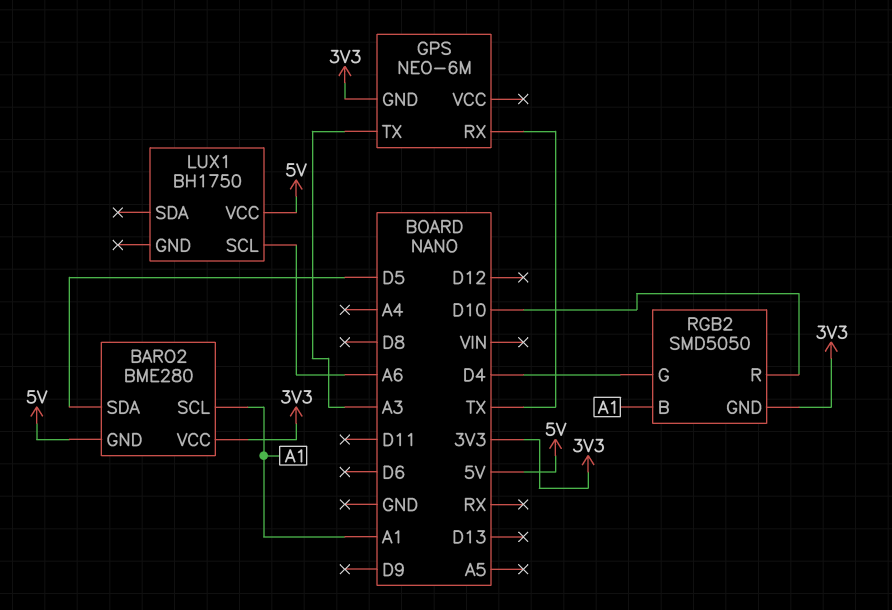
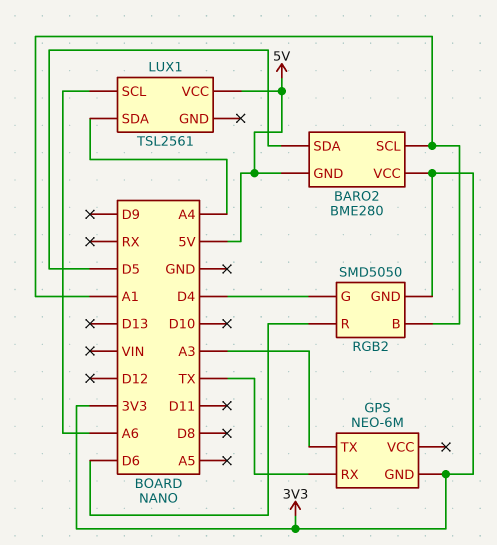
LUX1: BH1750 -> TSL2561
LUX1 pin SDA: none -> A4
RGB2 pin R: D10 -> D6

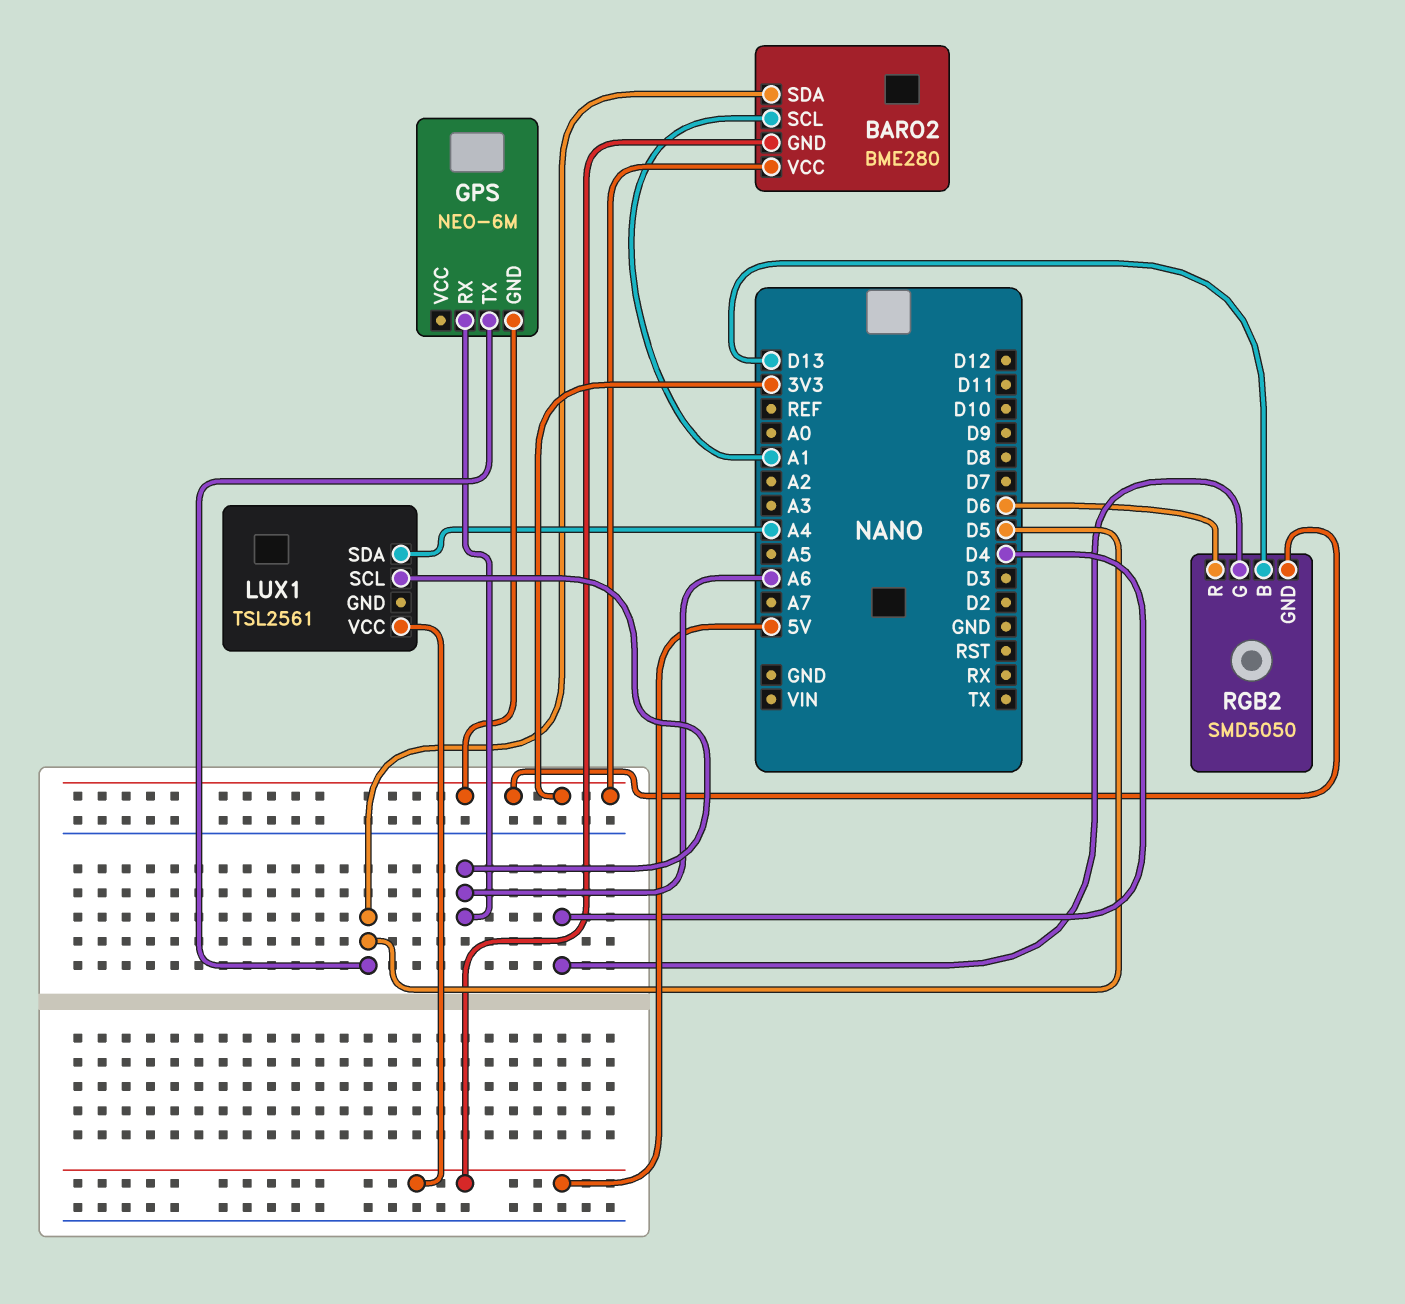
GPS pin RX: TX -> A6
GPS pin TX: A3 -> D5
RGB2 pin B: A1 -> D13

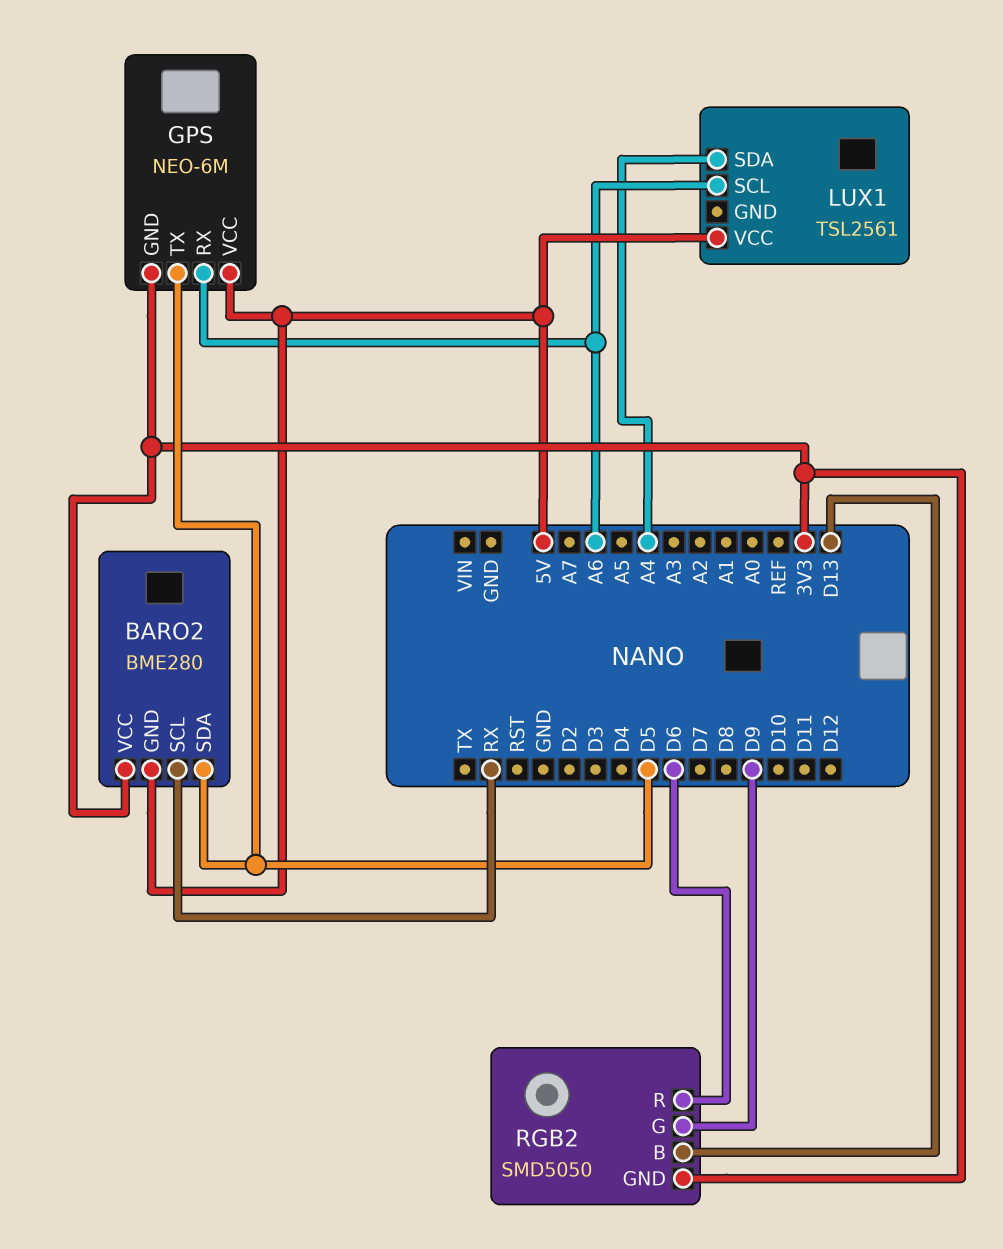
BARO2 pin SCL: A1 -> RX
GPS pin VCC: none -> 5V
RGB2 pin G: D4 -> D9

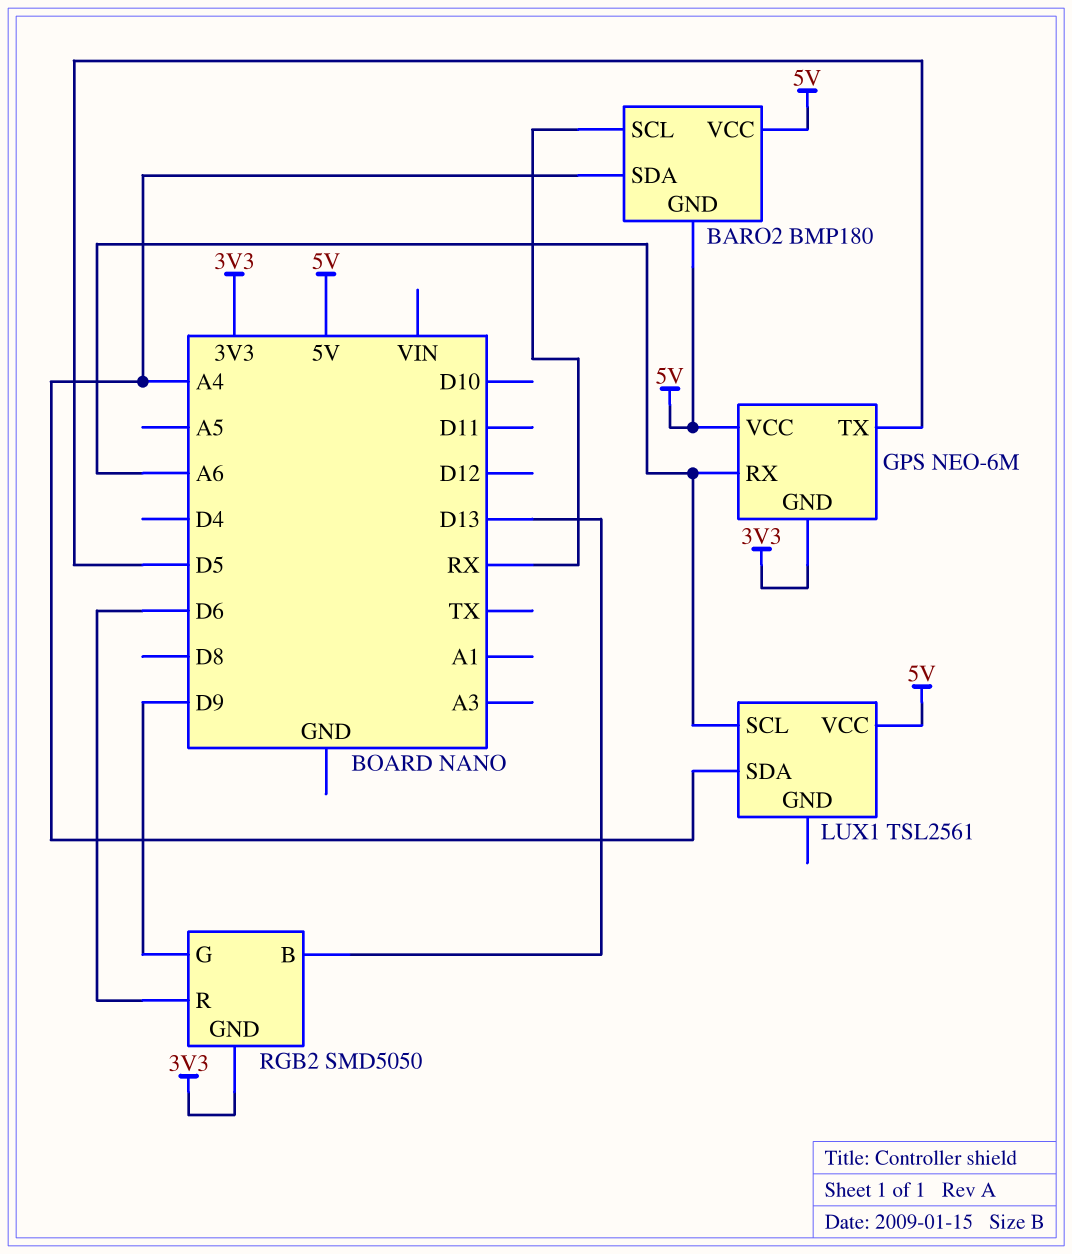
BARO2: BME280 -> BMP180
BARO2 pin SDA: D5 -> A4
BARO2 pin VCC: 3V3 -> 5V

